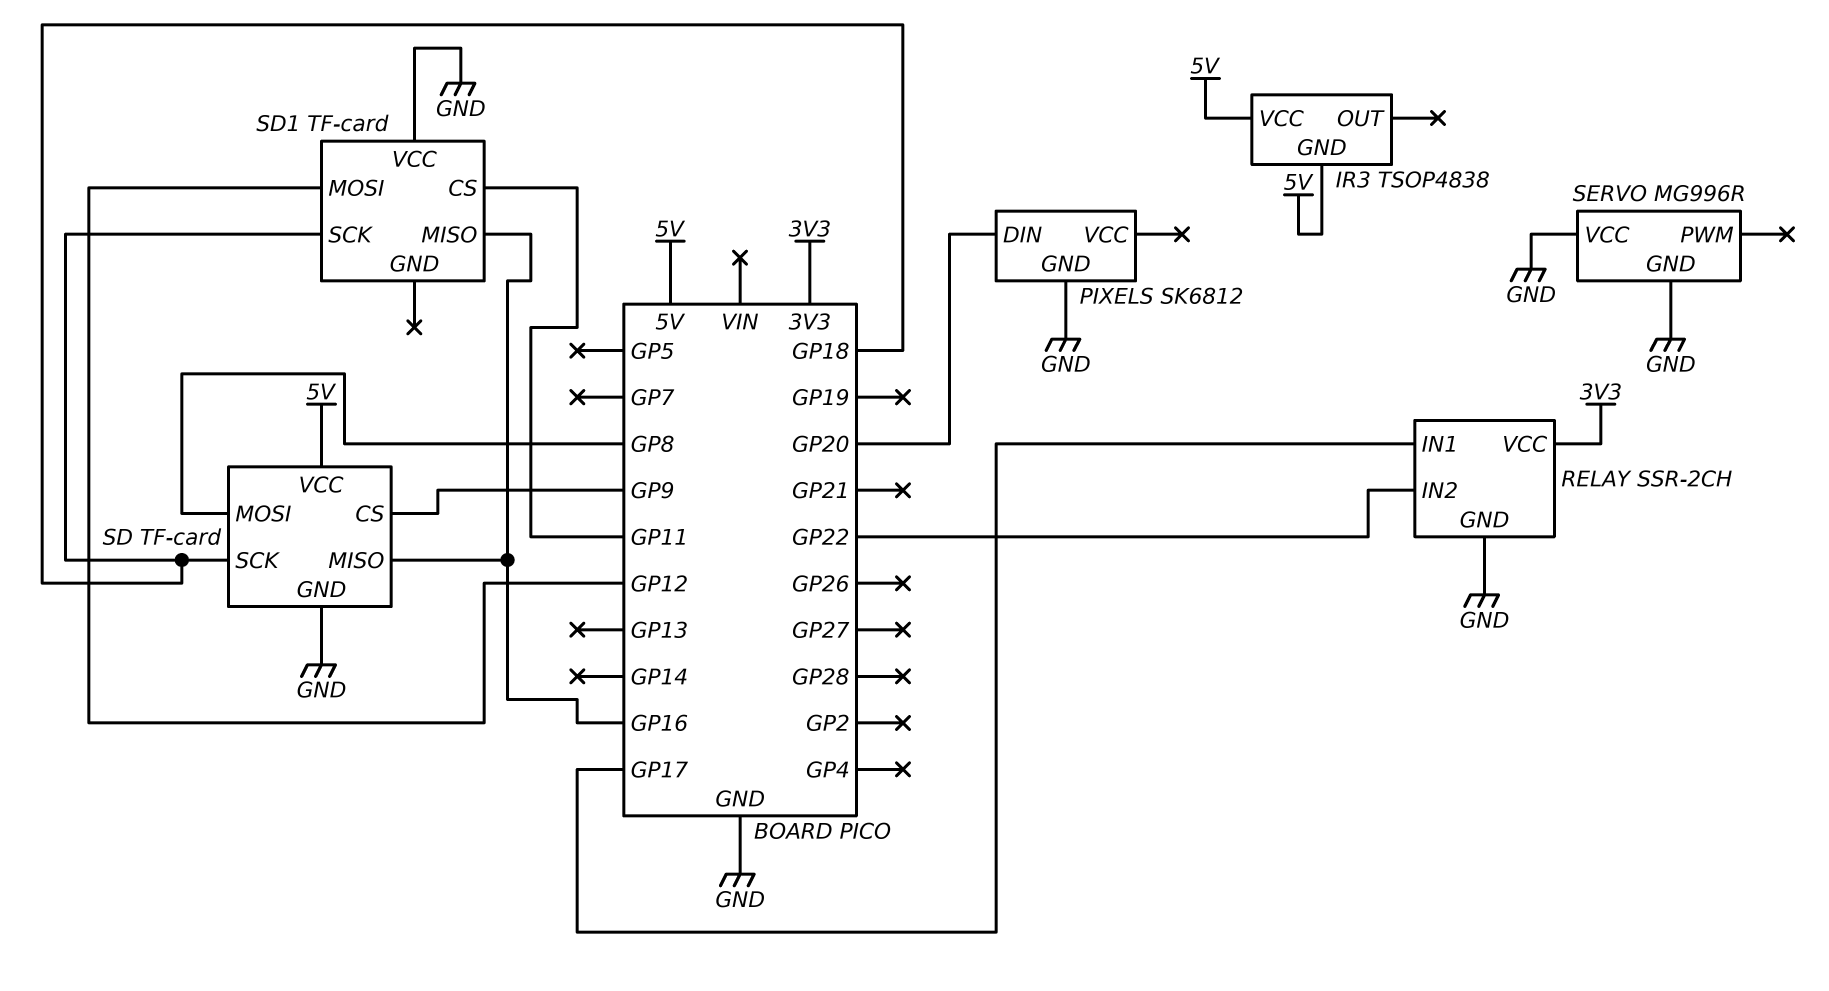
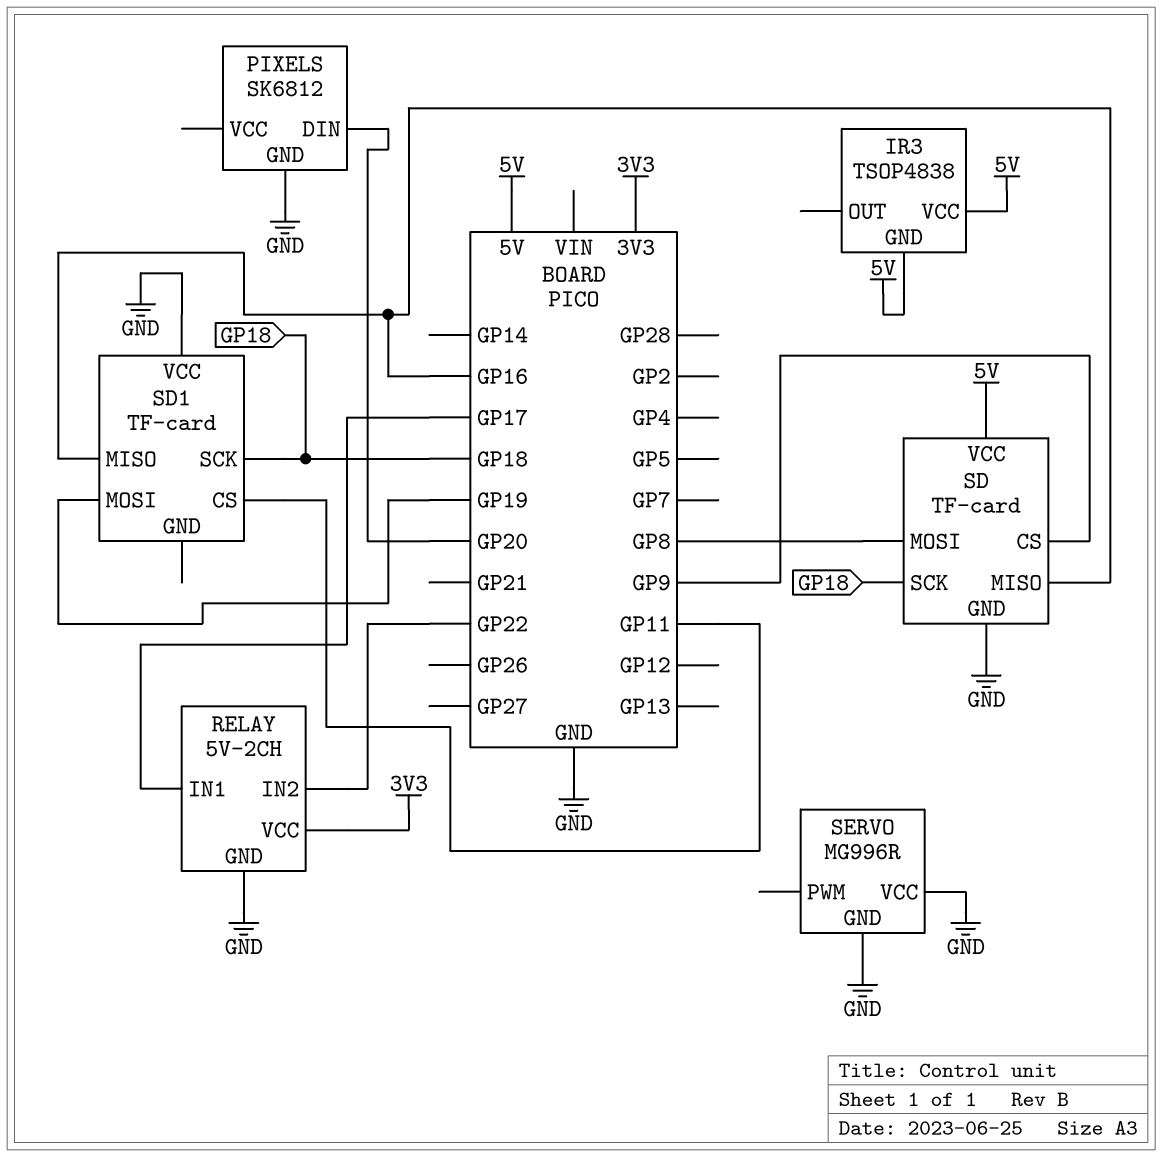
RELAY: SSR-2CH -> 5V-2CH
SD1 pin MOSI: GP12 -> GP19

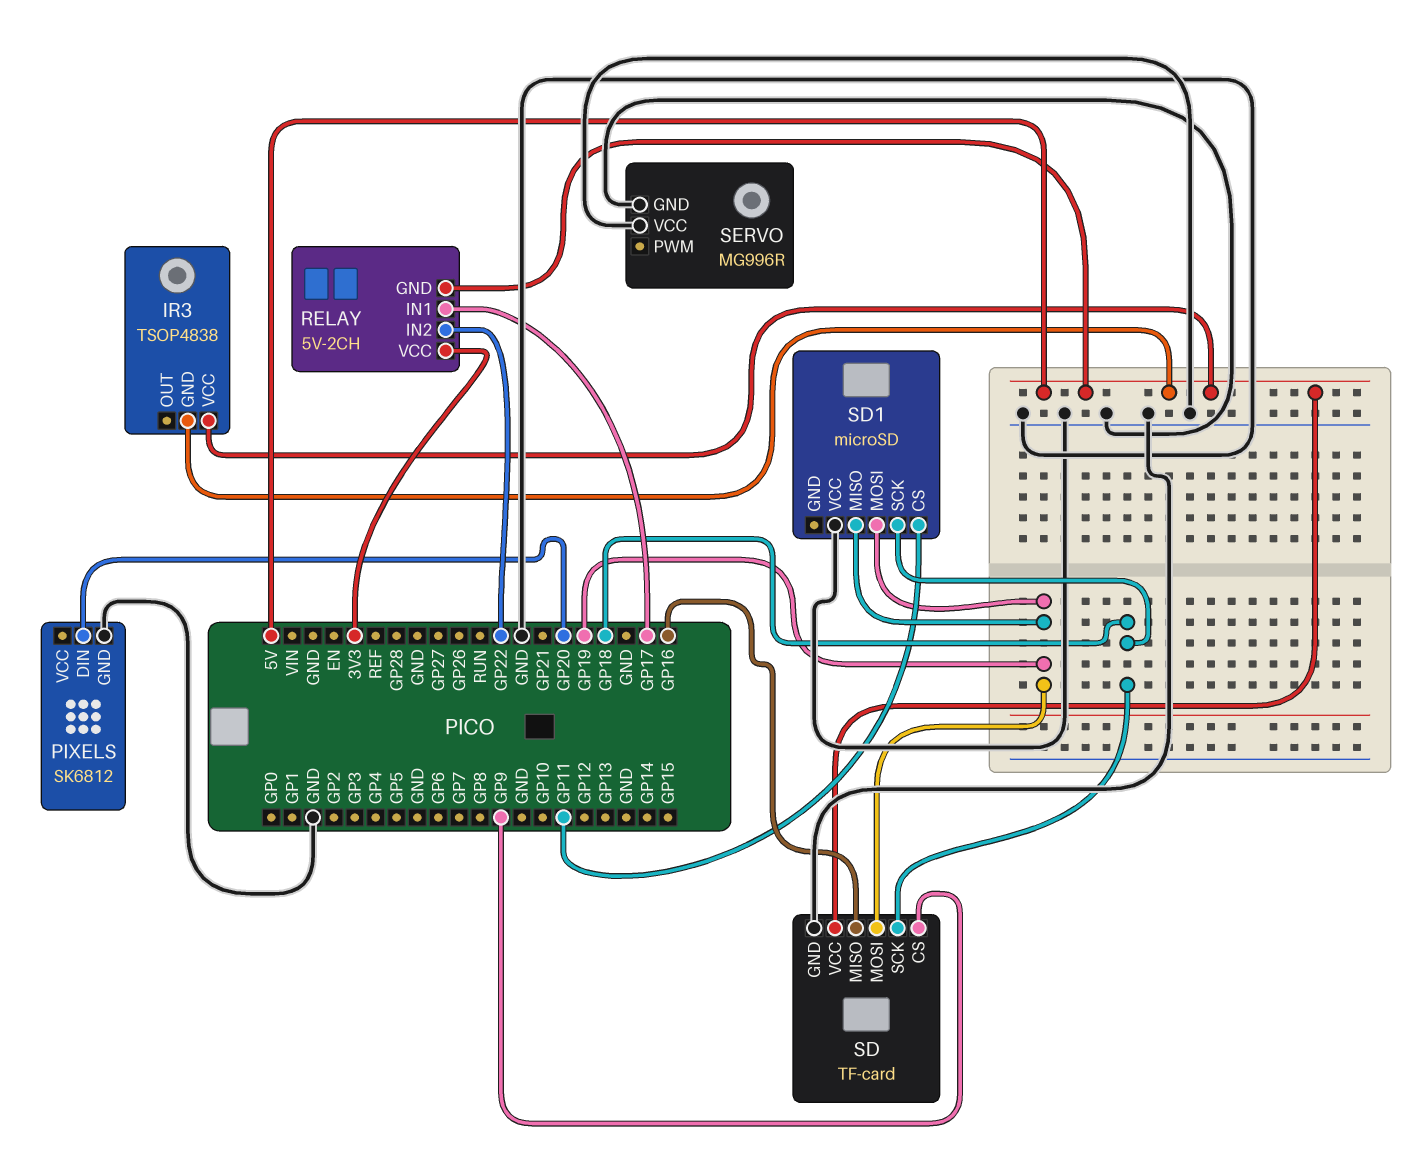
RELAY pin GND: GND -> 5V
SD pin MOSI: GP8 -> GP19
SD1: TF-card -> microSD
SD1 pin MISO: GP16 -> GP19

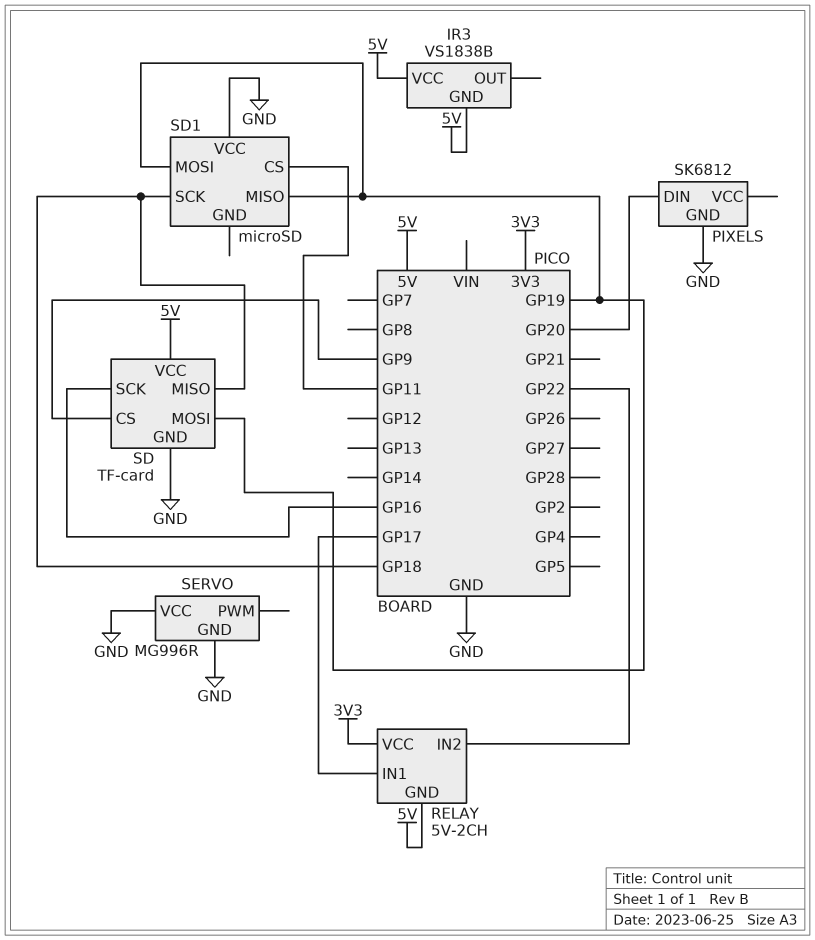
IR3: TSOP4838 -> VS1838B
SD pin MISO: GP16 -> GP18
SD pin SCK: GP18 -> GP16

